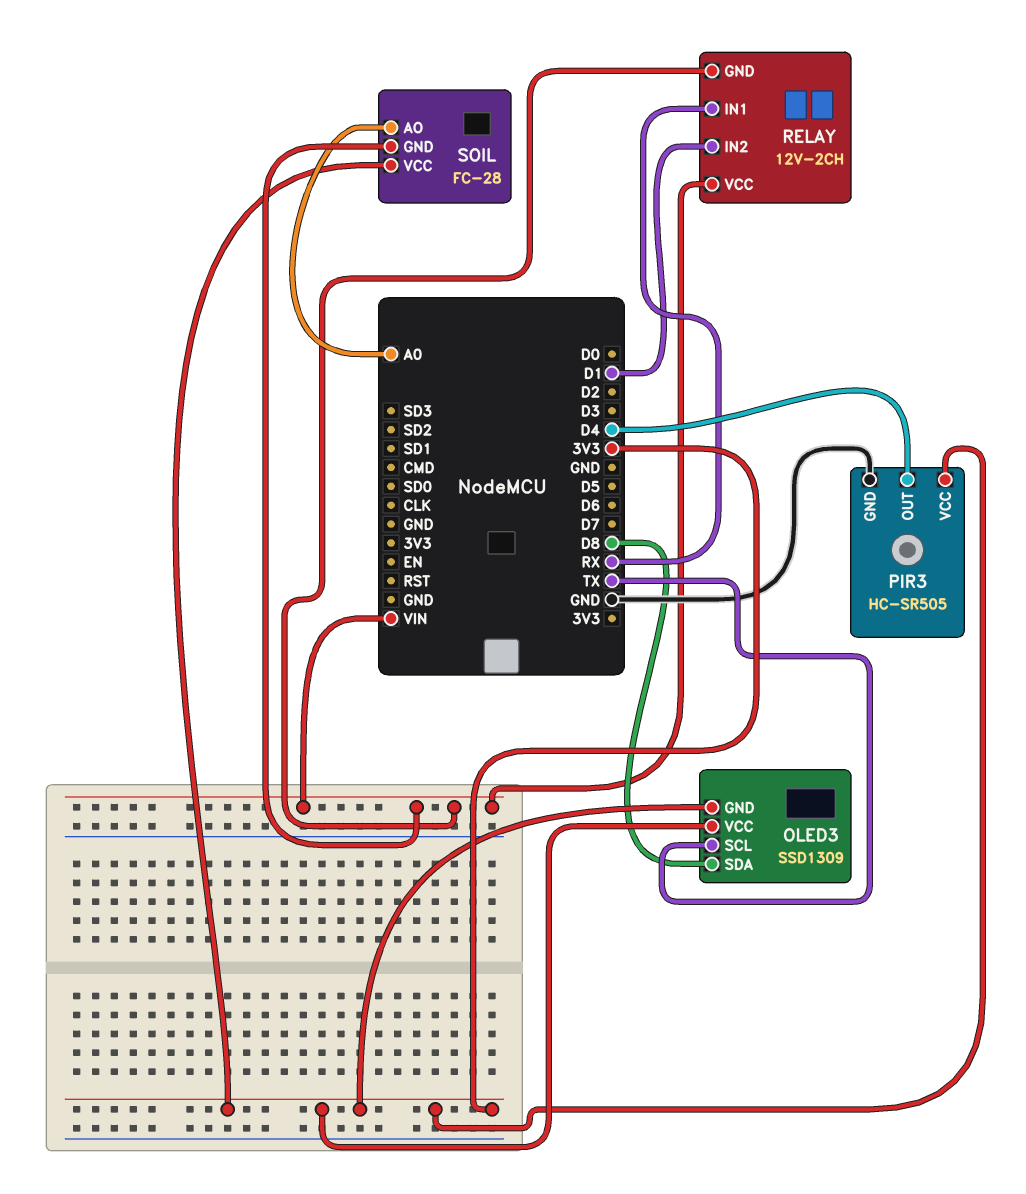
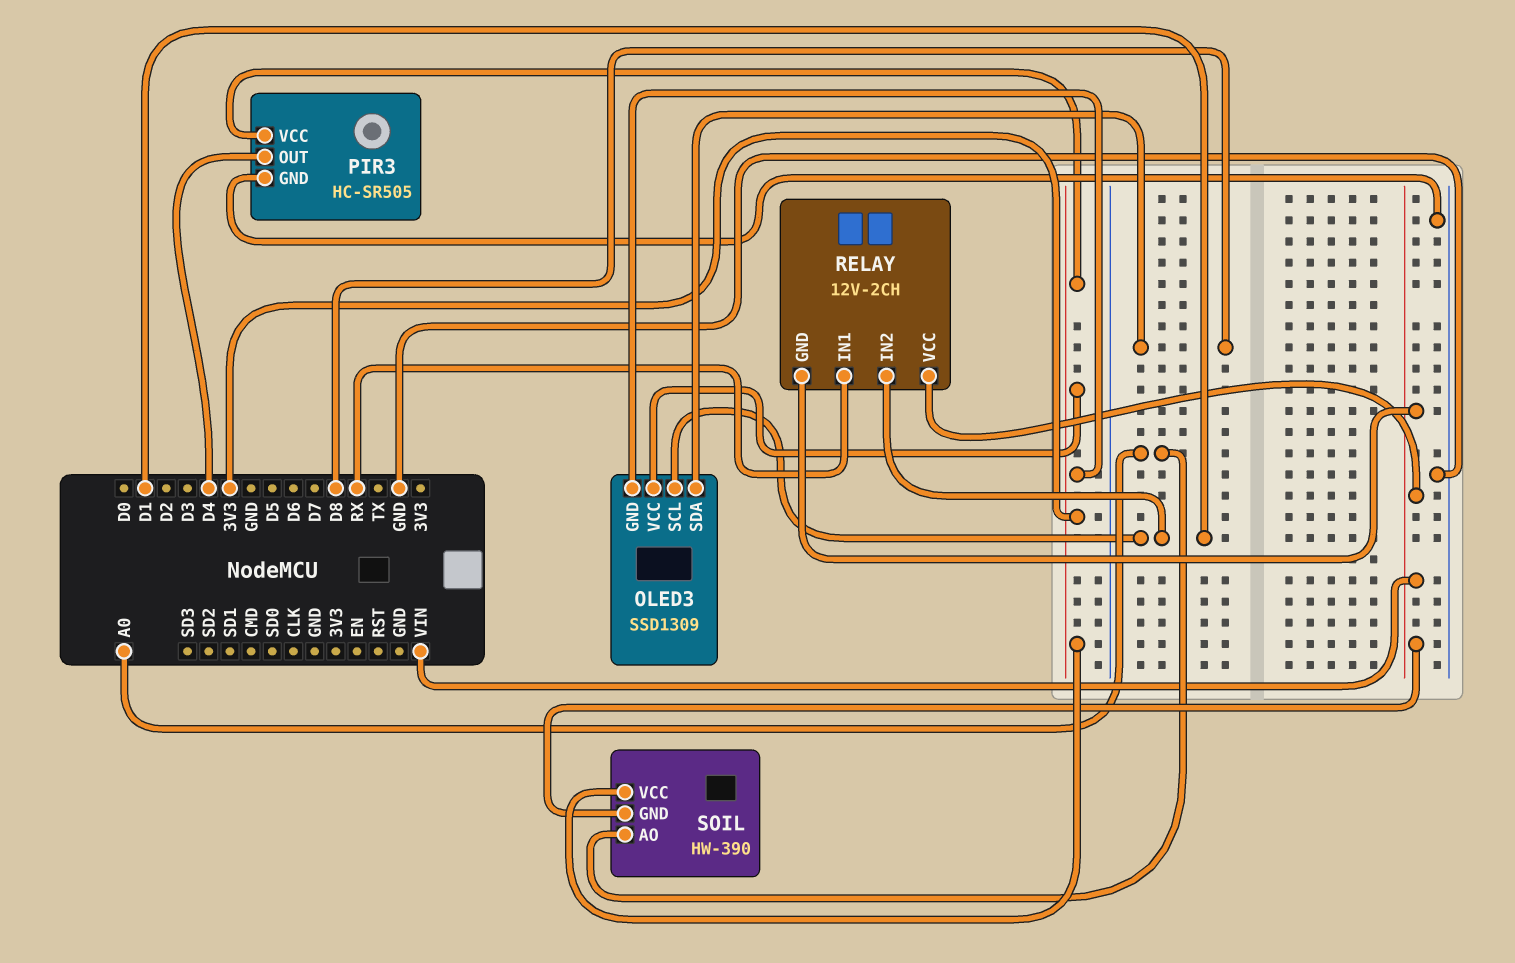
OLED3 pin SCL: TX -> D1
SOIL: FC-28 -> HW-390

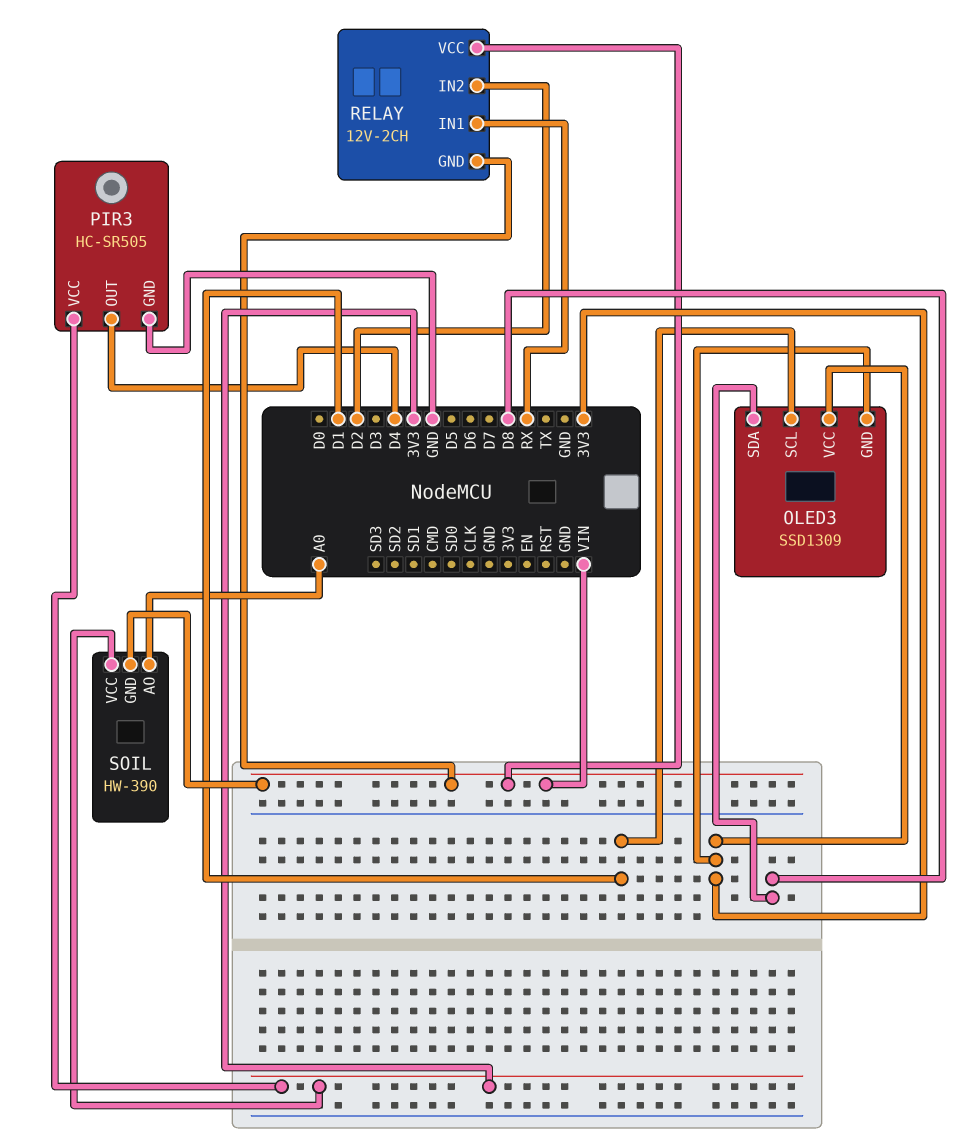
RELAY pin IN2: D1 -> D2

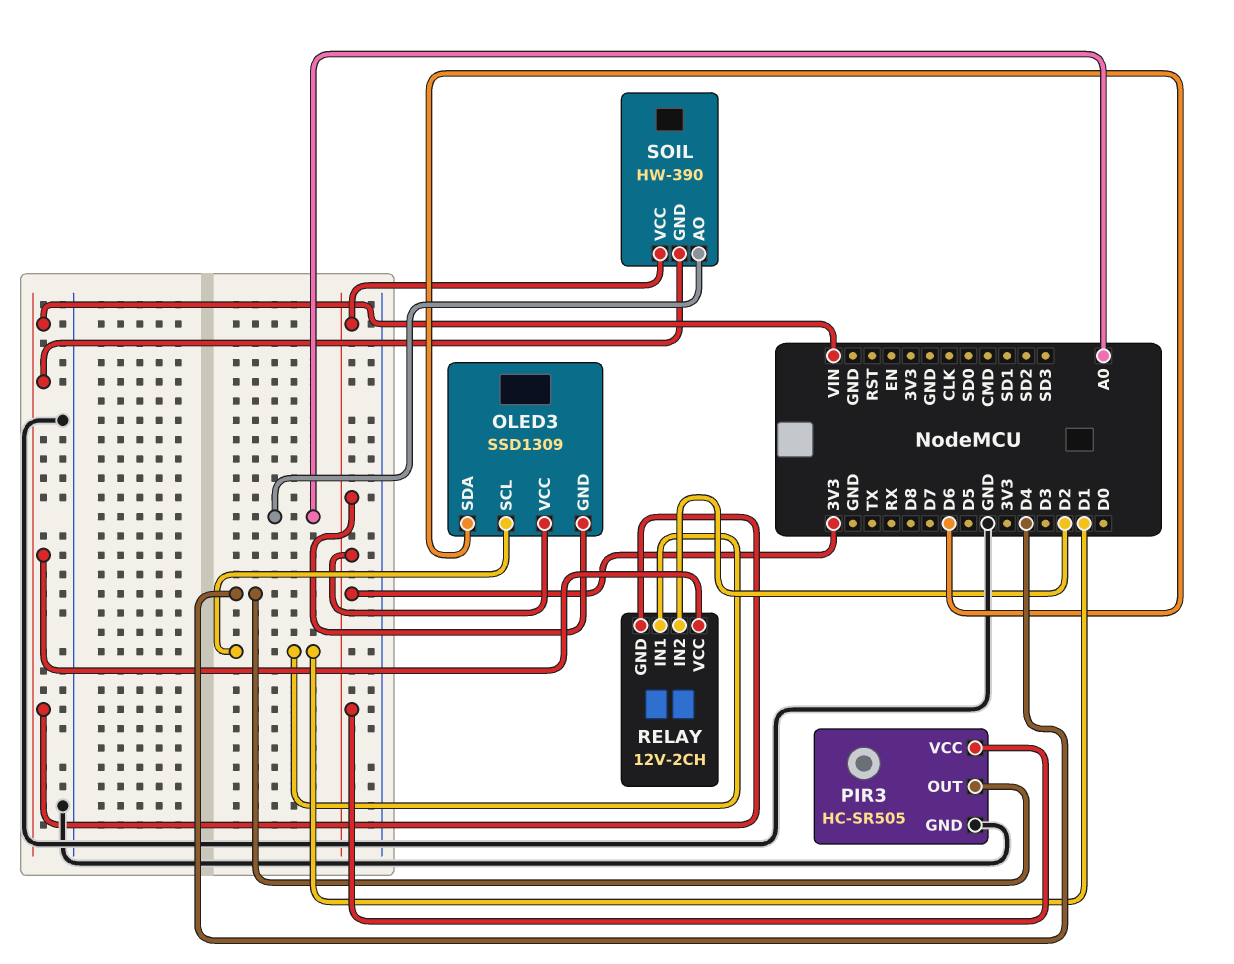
OLED3 pin SDA: D8 -> D6
RELAY pin IN1: RX -> D1

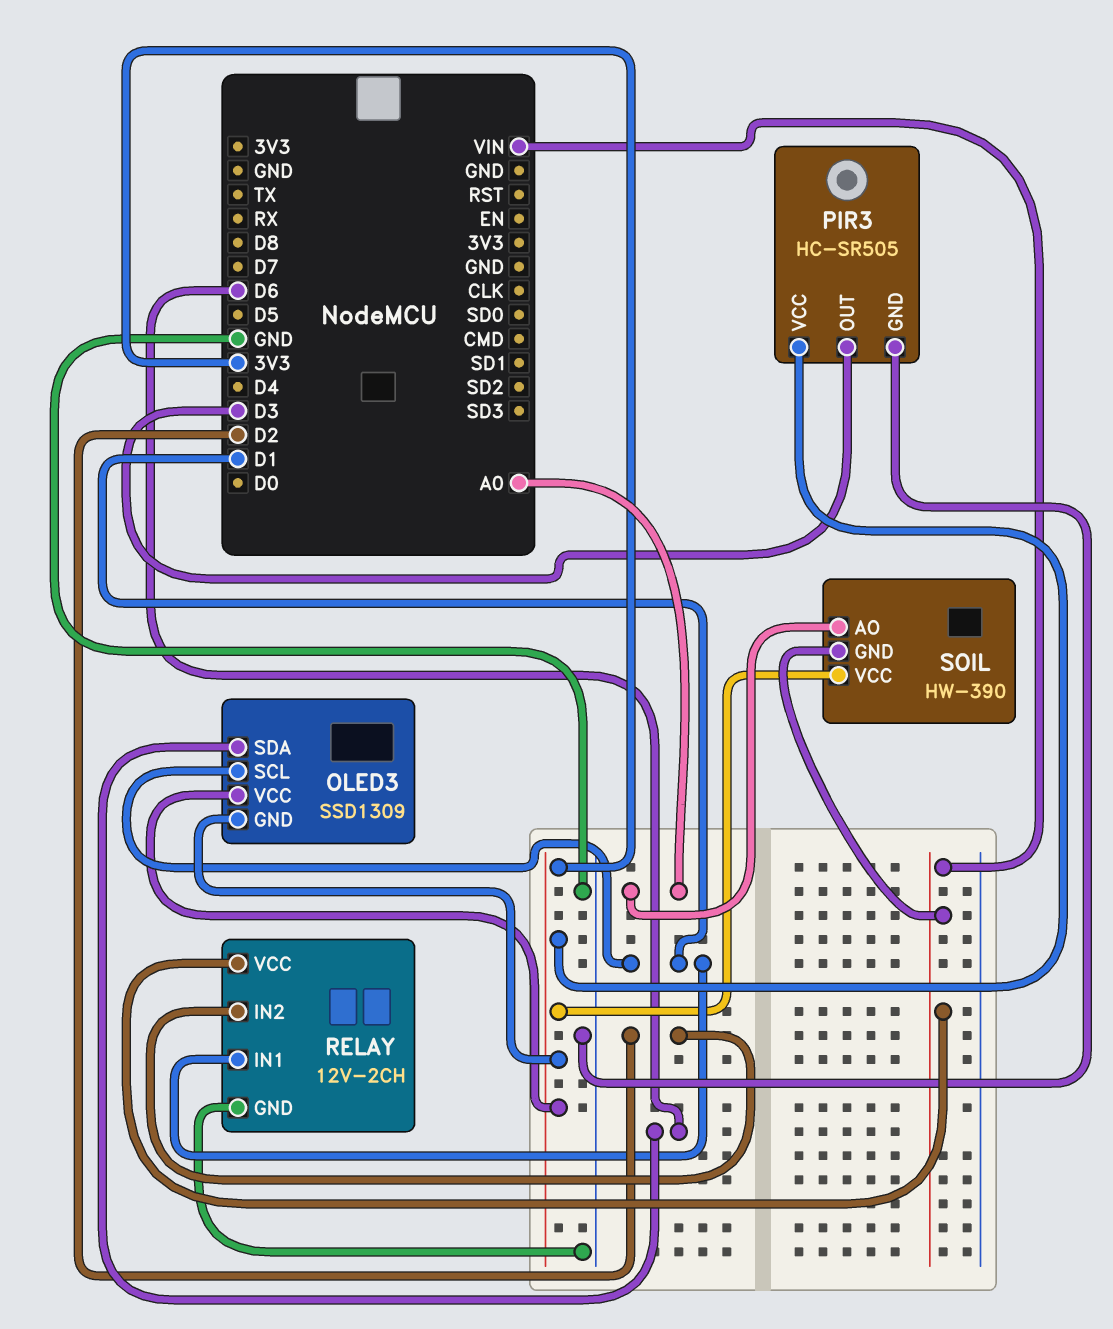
PIR3 pin OUT: D4 -> D3
RELAY pin GND: VIN -> GND

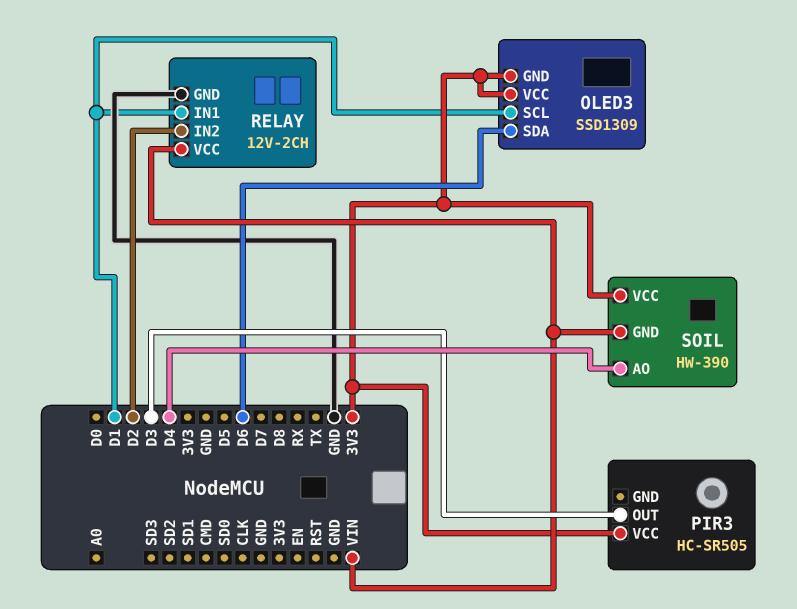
PIR3 pin GND: GND -> none
SOIL pin AO: A0 -> D4

